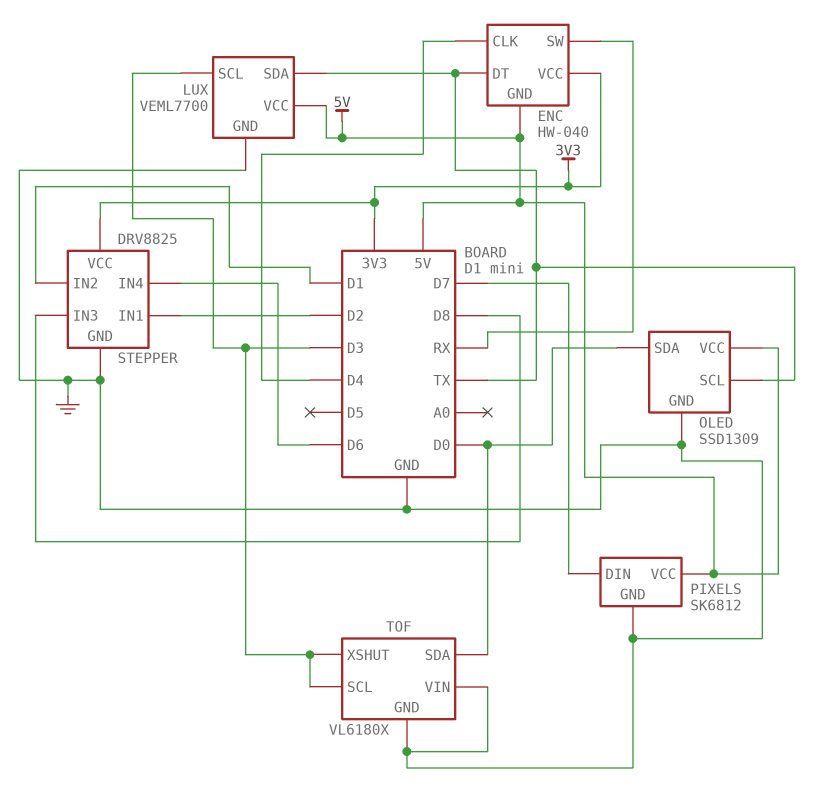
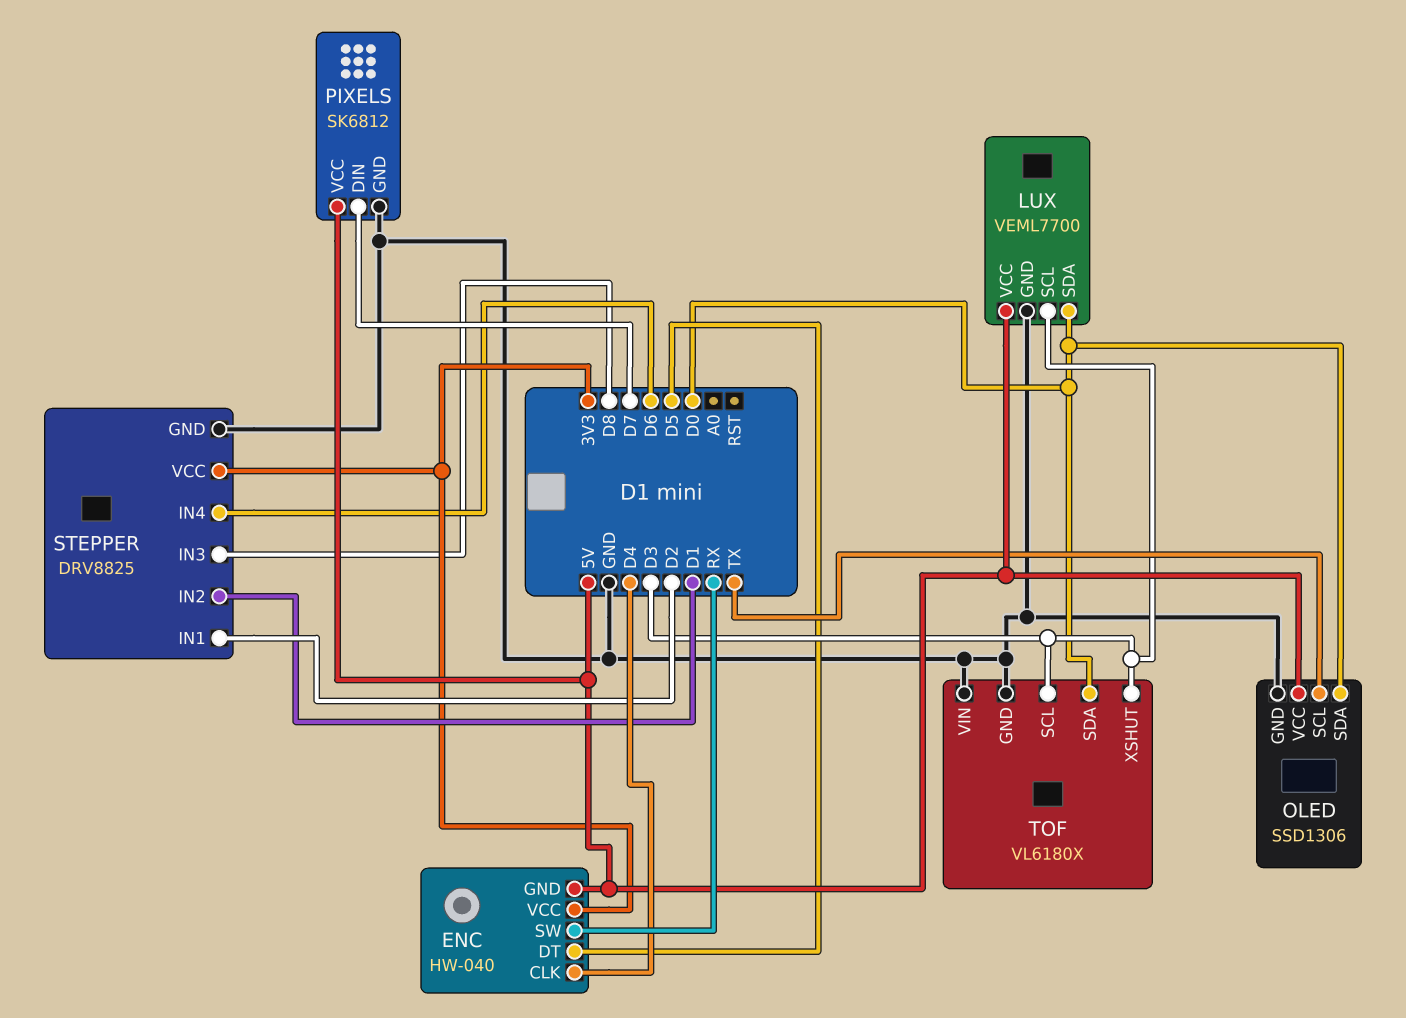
ENC pin DT: TX -> D5
LUX pin SDA: TX -> D0
OLED: SSD1309 -> SSD1306

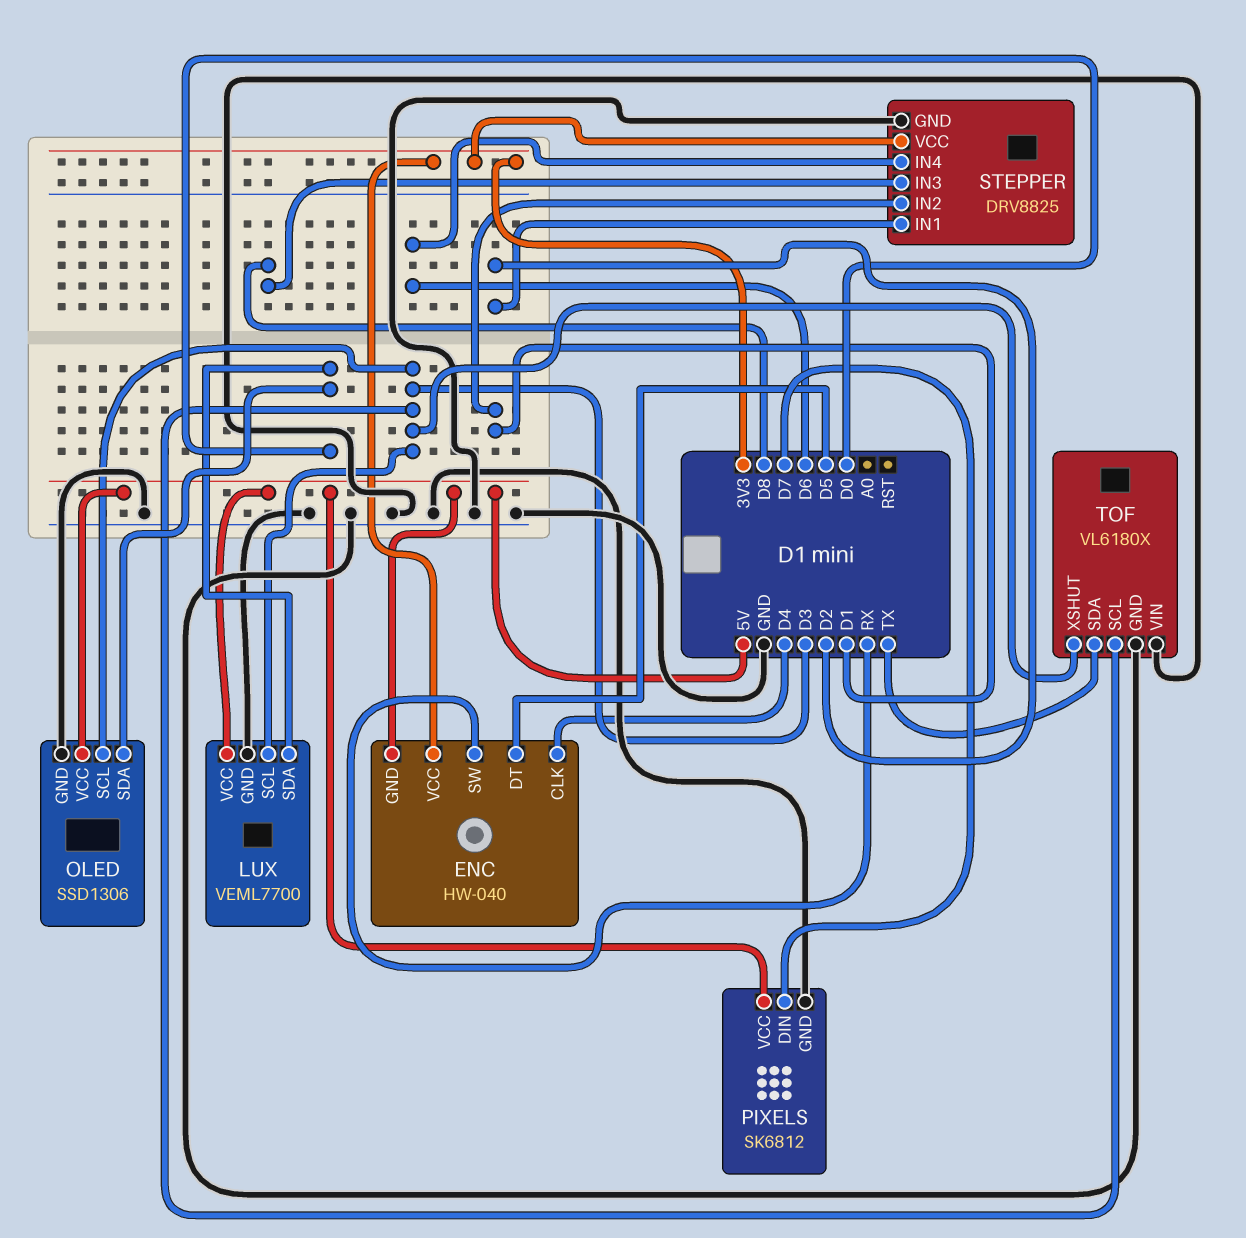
OLED pin SCL: TX -> D3
TOF pin SDA: D0 -> TX

